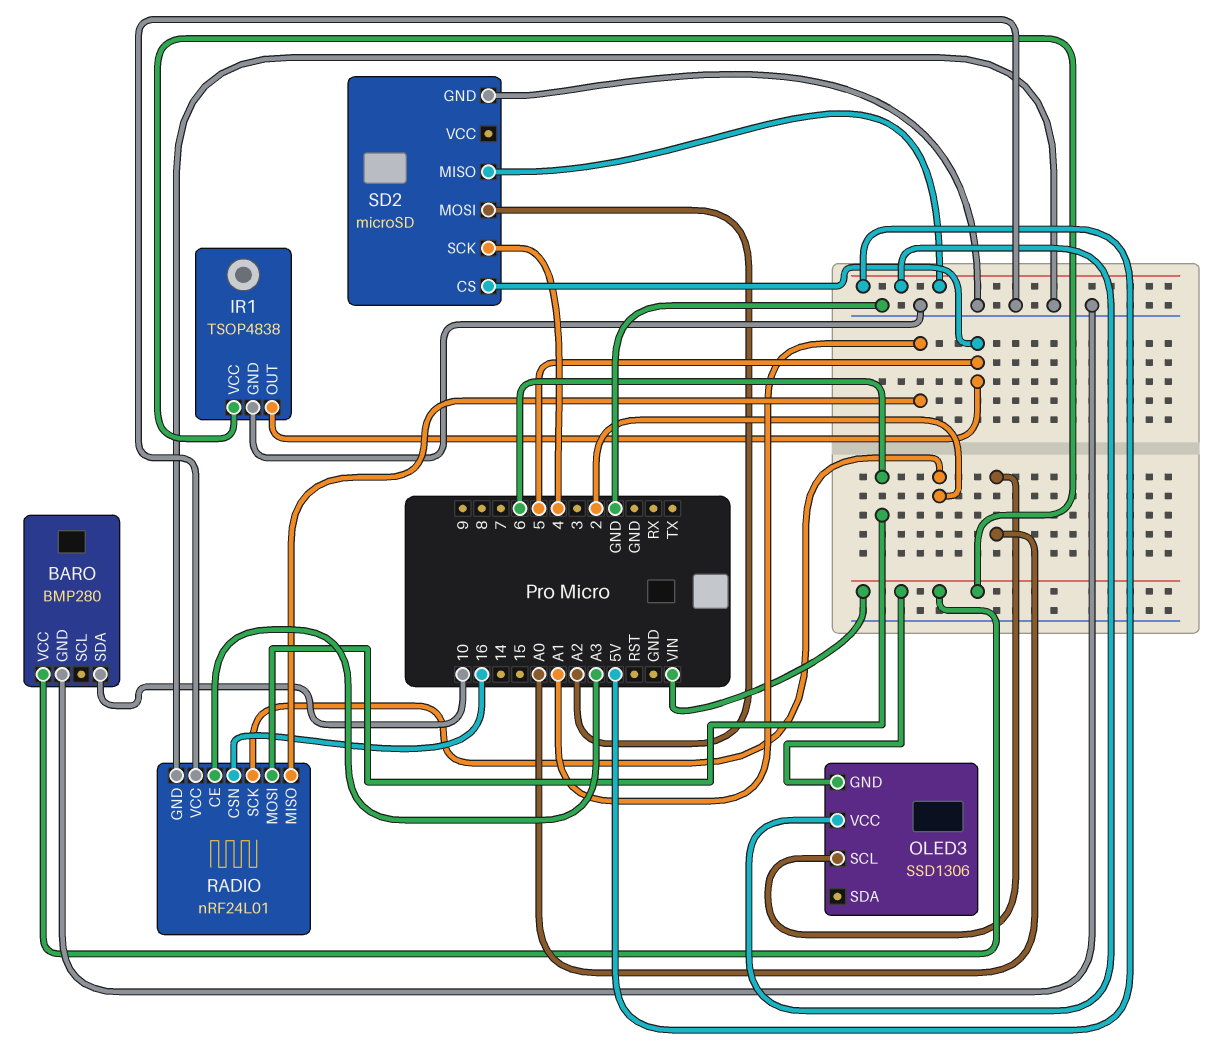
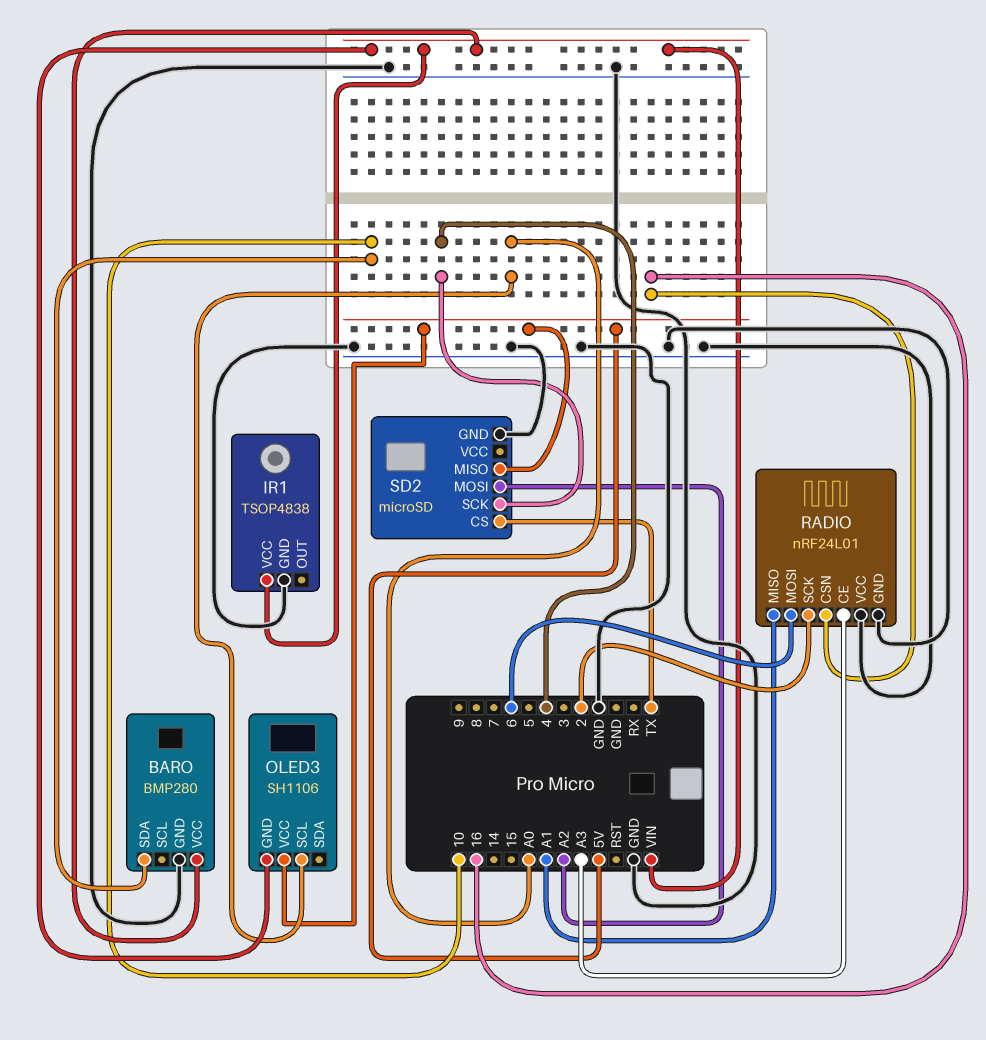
IR1 pin OUT: 5 -> none
OLED3: SSD1306 -> SH1106
SD2 pin CS: 5 -> TX

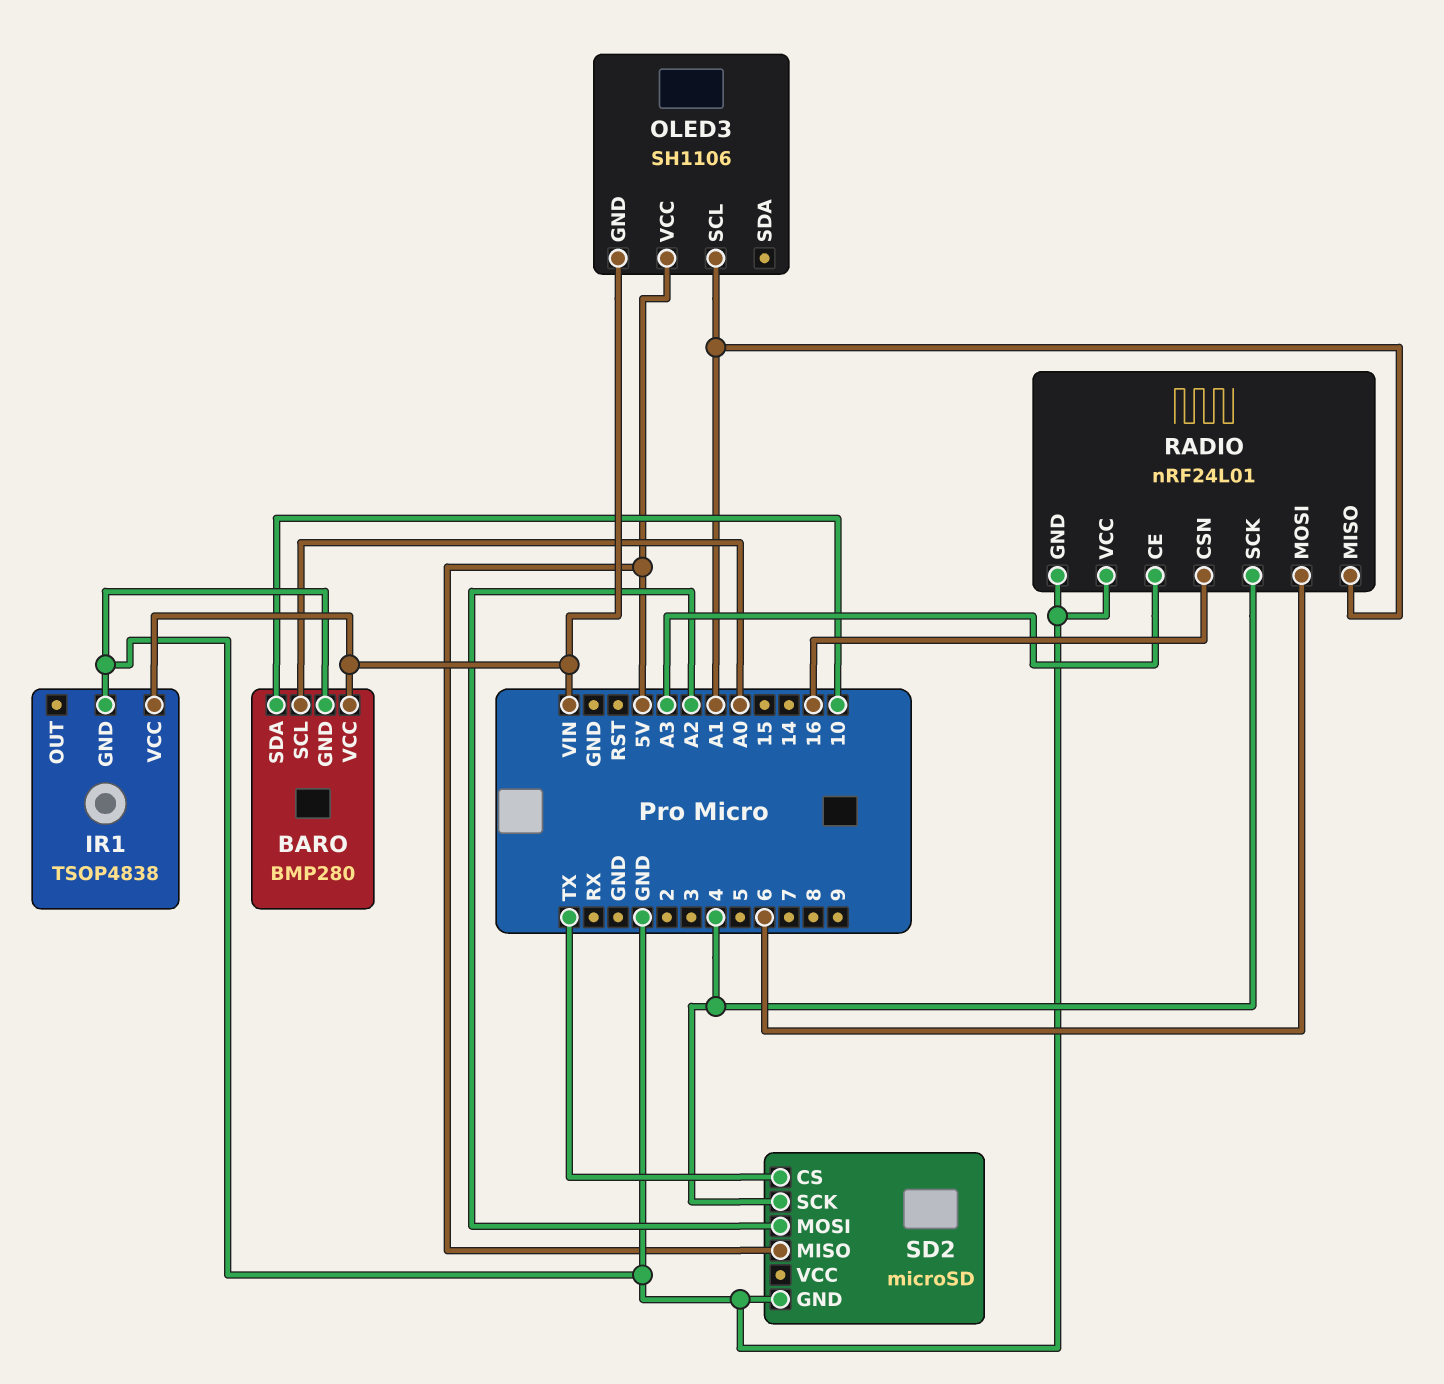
BARO pin SCL: none -> A0
OLED3 pin SCL: A0 -> A1
RADIO pin SCK: 2 -> 4

